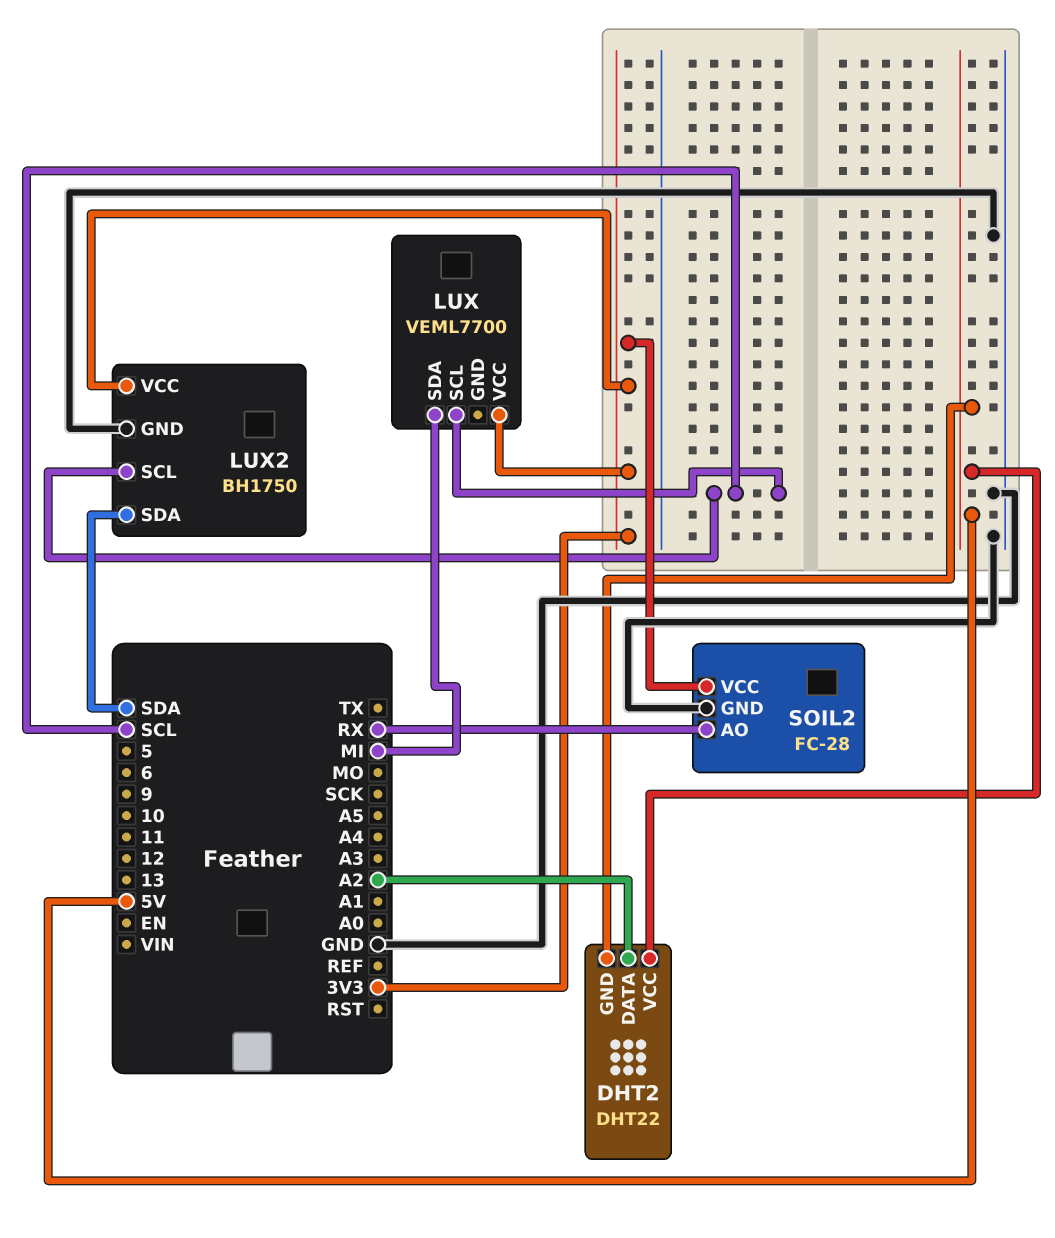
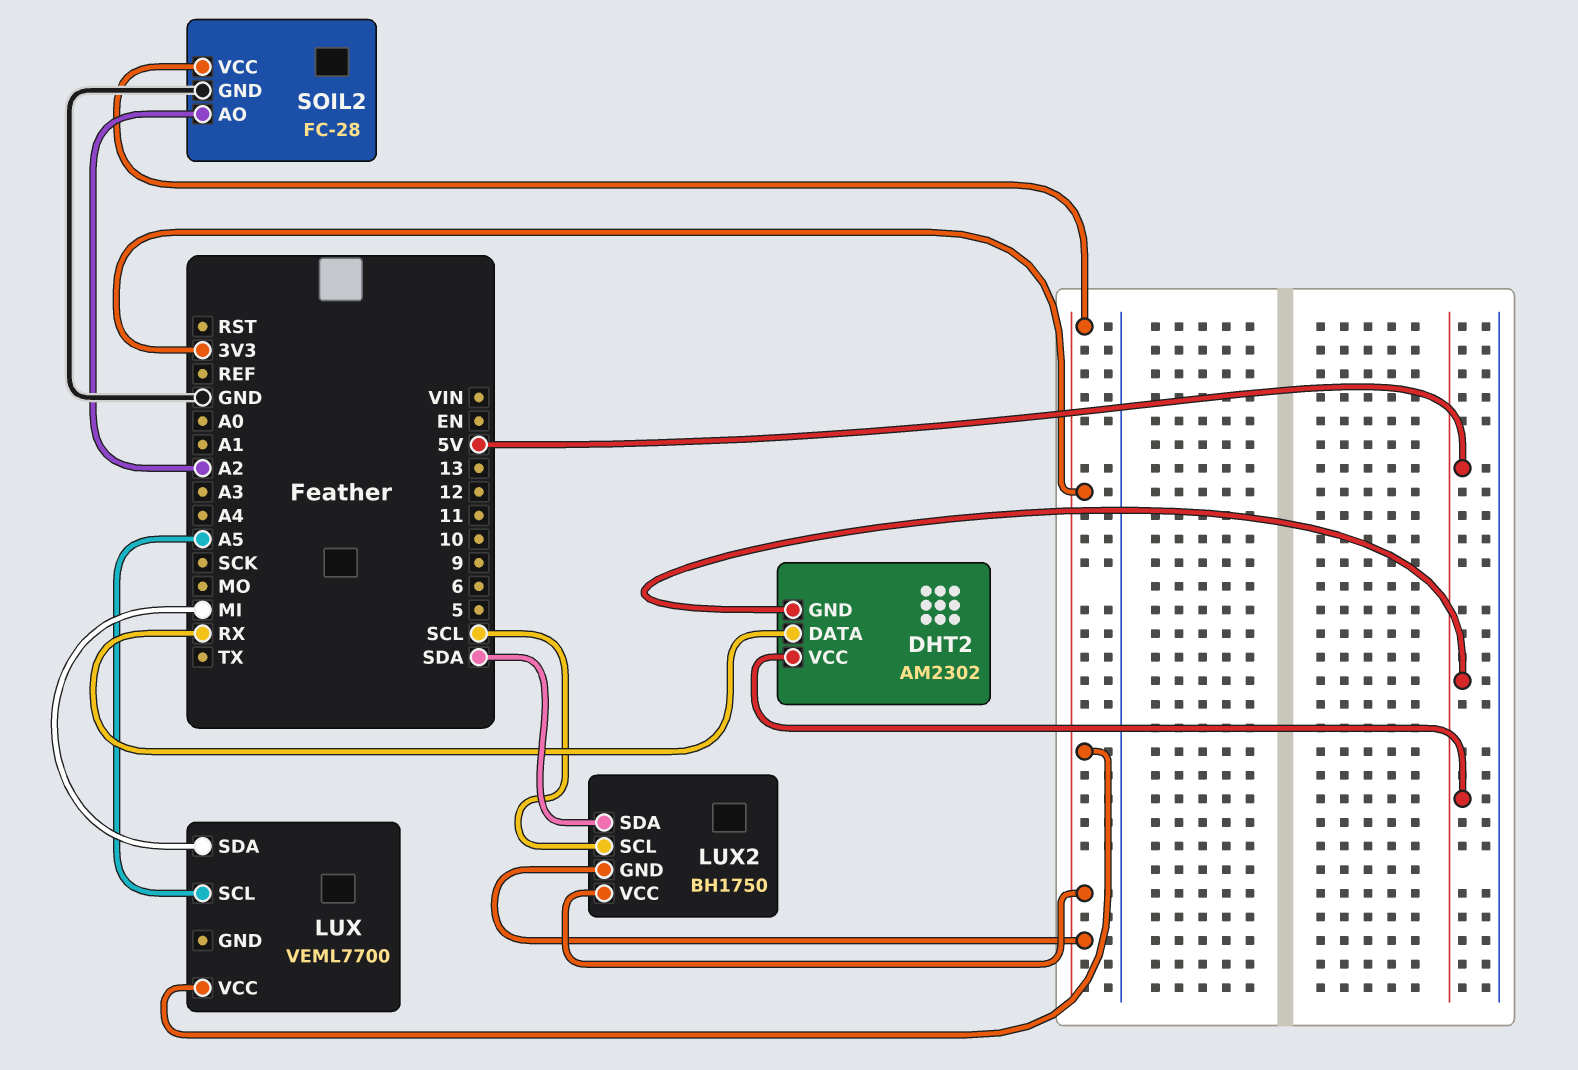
DHT2: DHT22 -> AM2302
DHT2 pin DATA: A2 -> RX
LUX pin SCL: SCL -> A5
LUX2 pin GND: GND -> 3V3
SOIL2 pin AO: RX -> A2

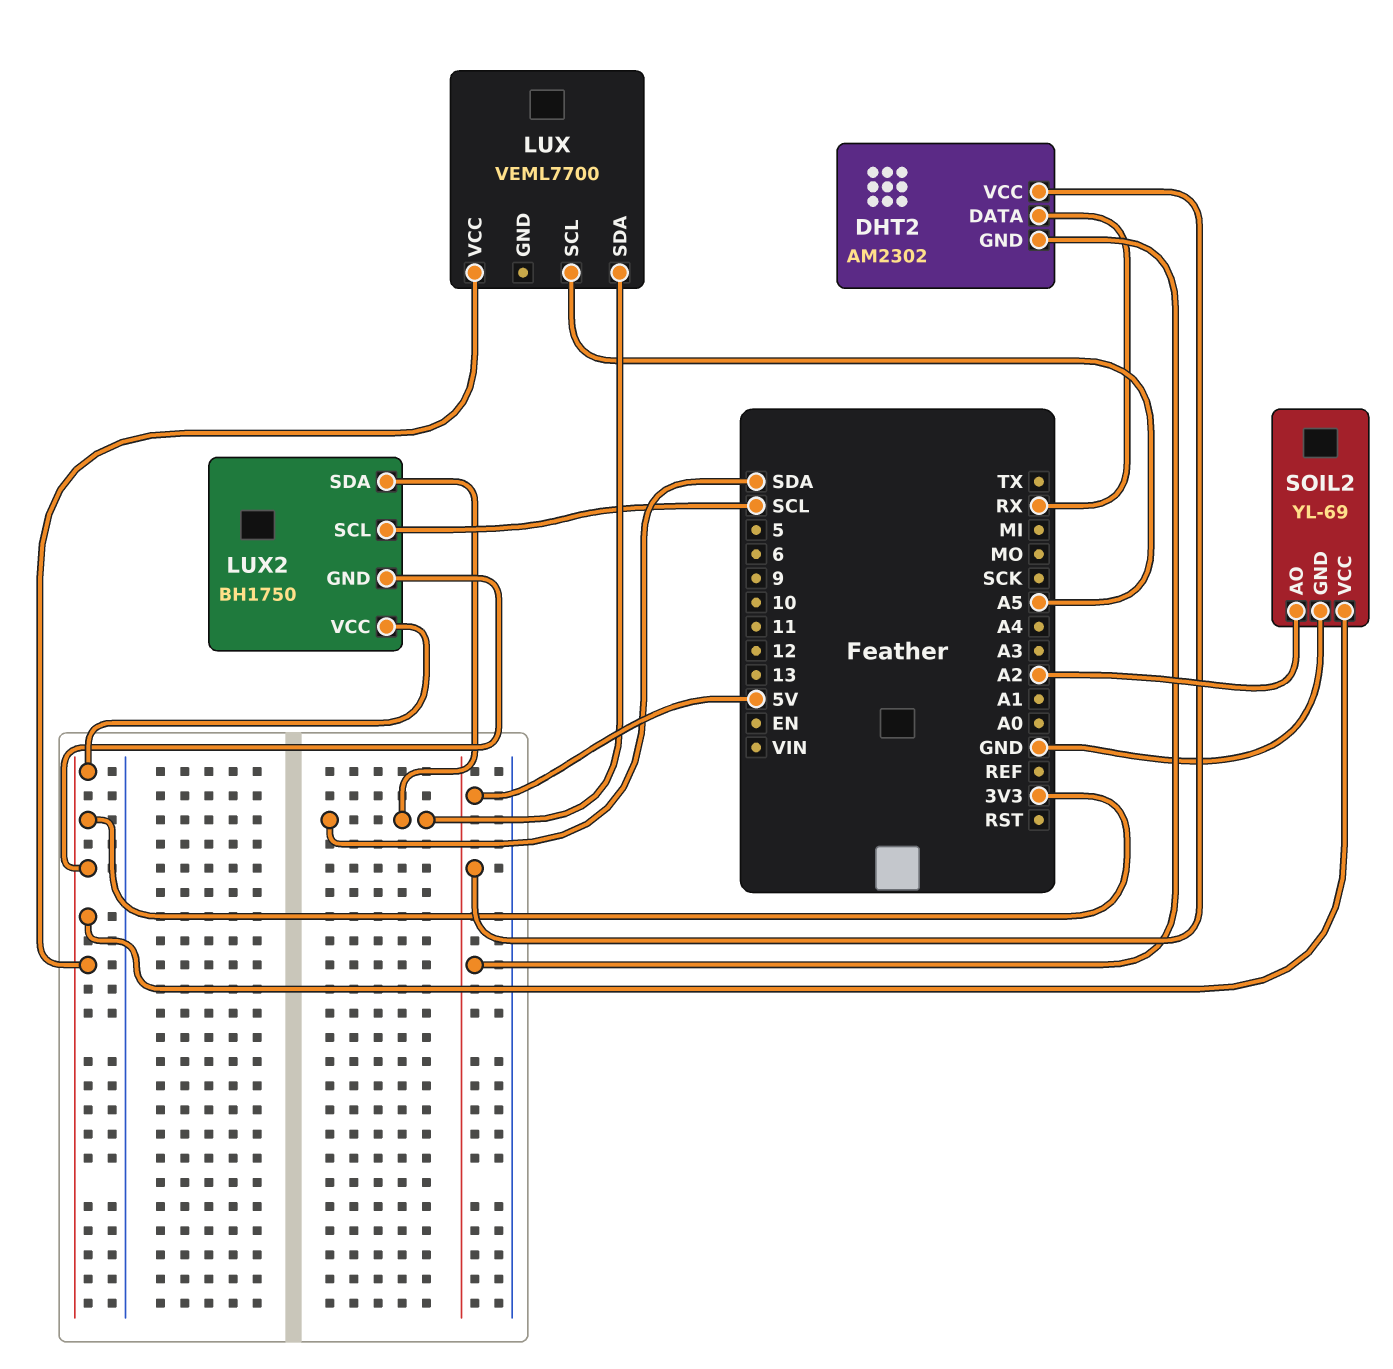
LUX pin SDA: MI -> SDA
SOIL2: FC-28 -> YL-69

